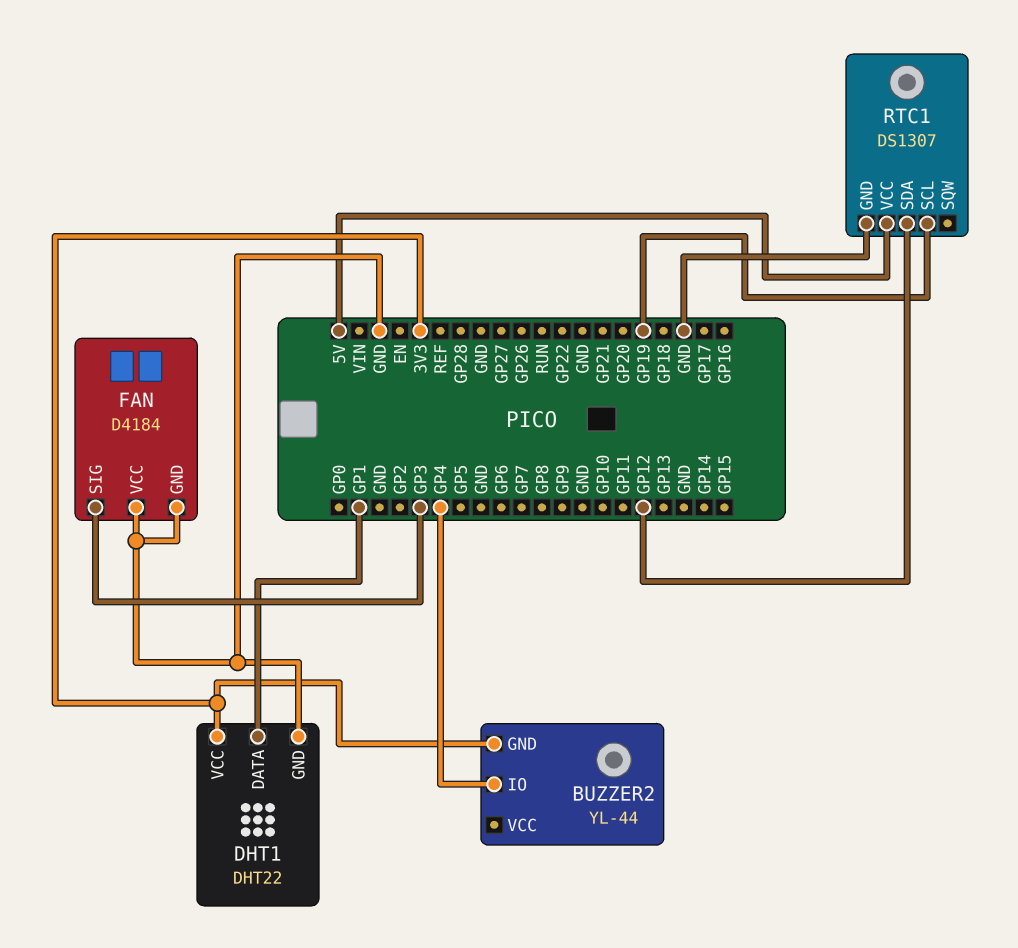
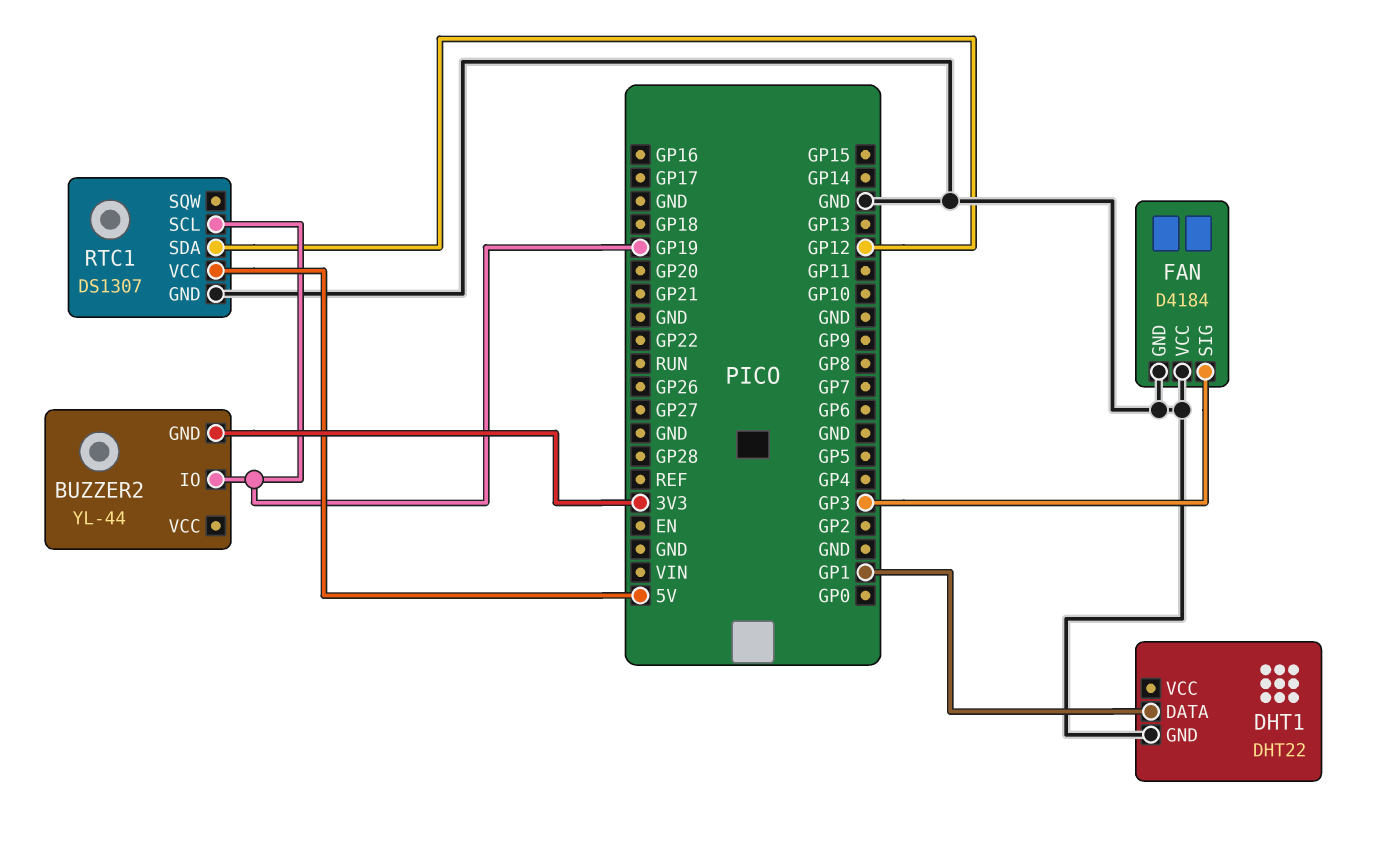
BUZZER2 pin IO: GP4 -> GP19
DHT1 pin VCC: 3V3 -> none

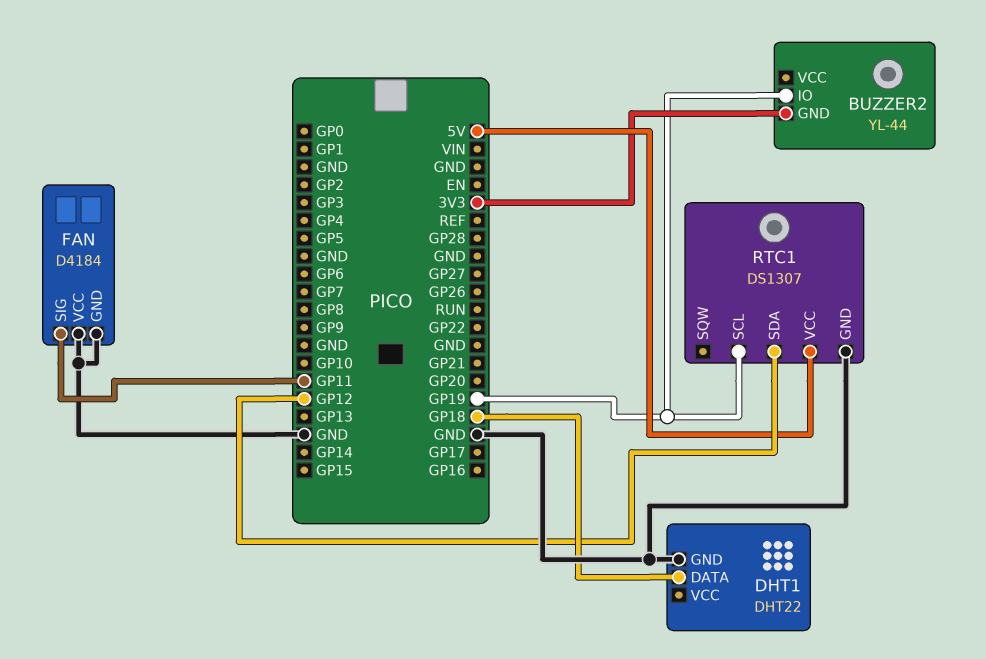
DHT1 pin DATA: GP1 -> GP18
FAN pin SIG: GP3 -> GP11

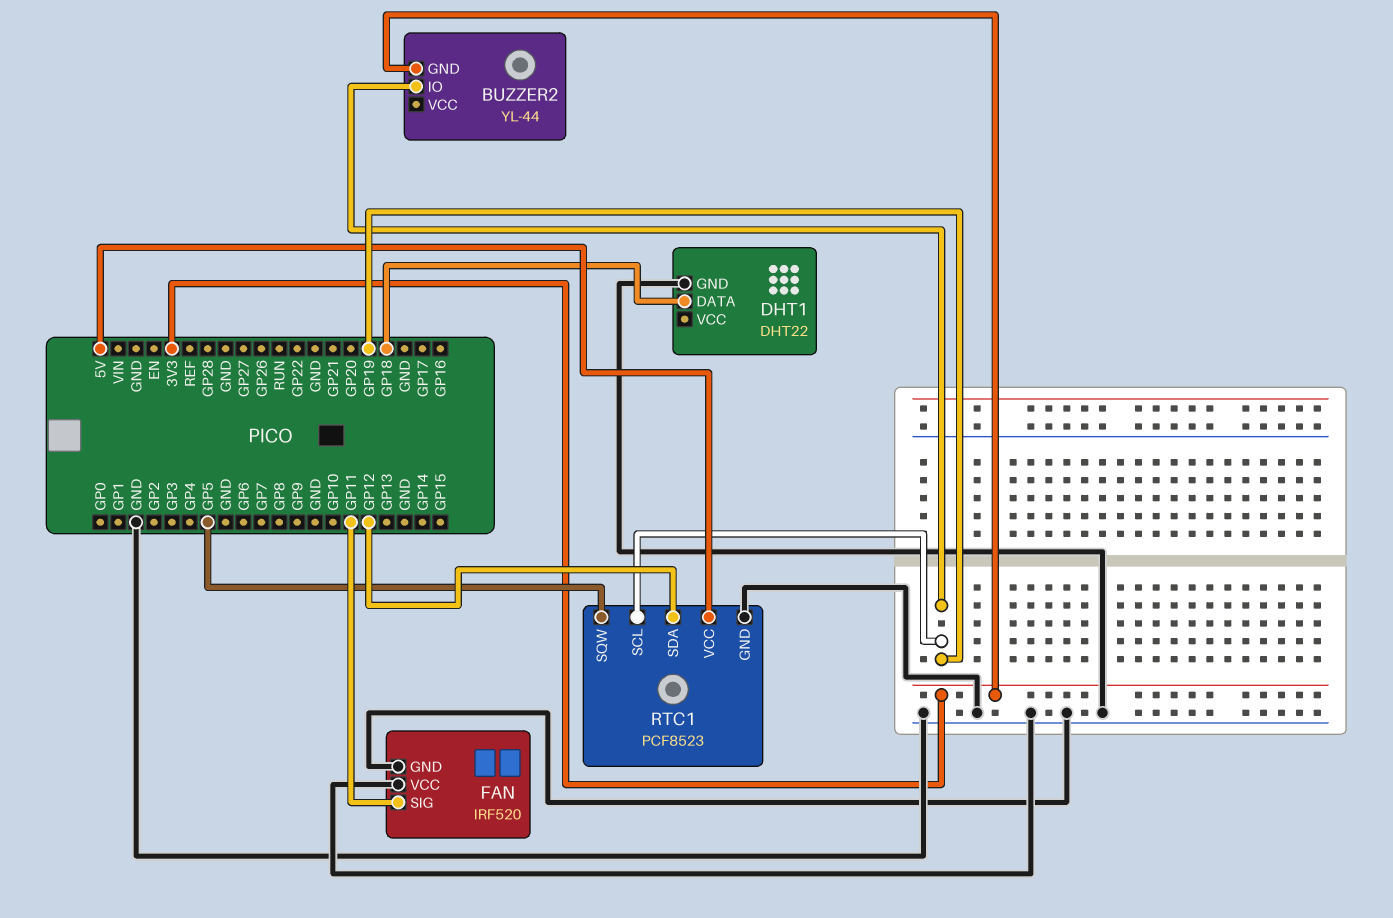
FAN: D4184 -> IRF520
RTC1: DS1307 -> PCF8523
RTC1 pin SQW: none -> GP5

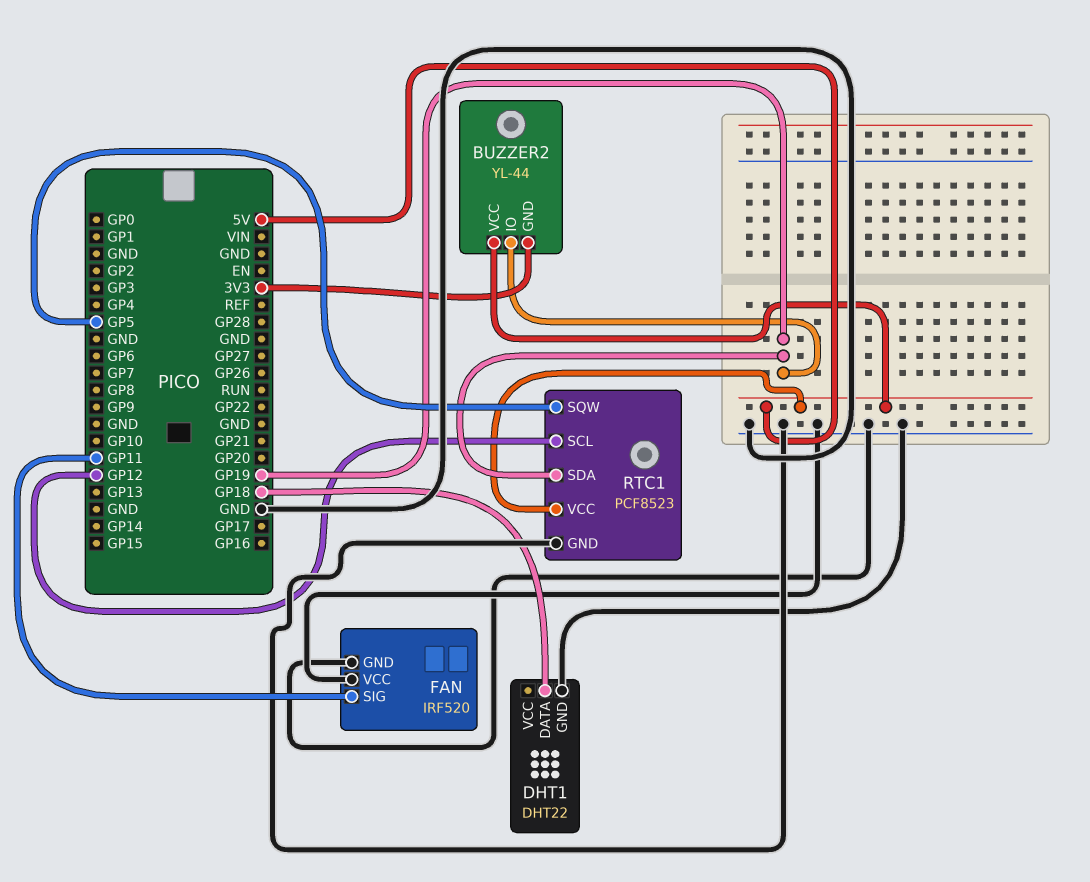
BUZZER2 pin VCC: none -> 5V
RTC1 pin SCL: GP19 -> GP12
RTC1 pin SDA: GP12 -> GP19

